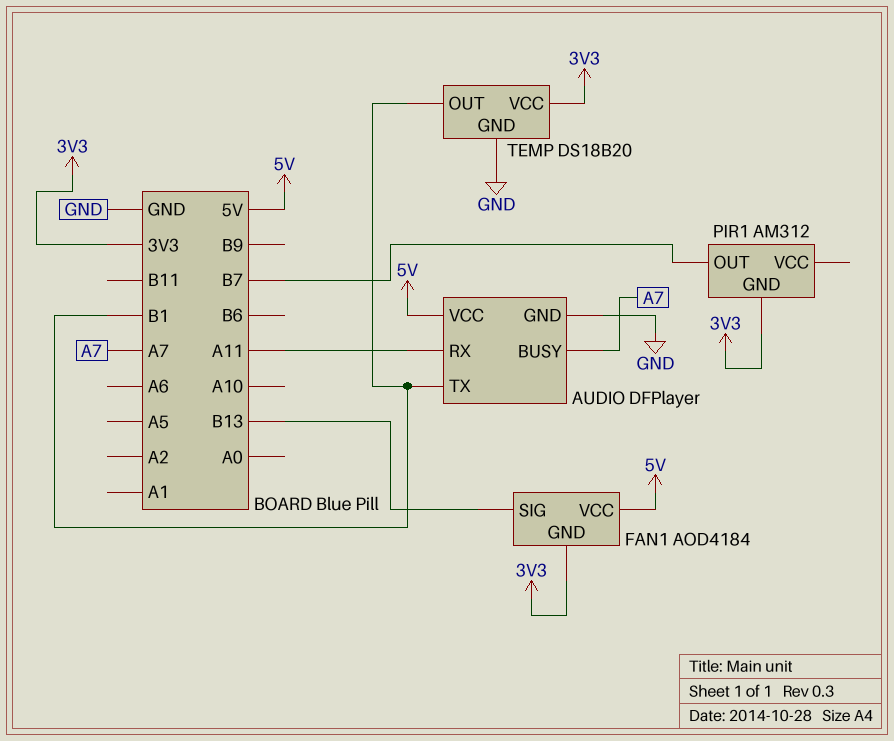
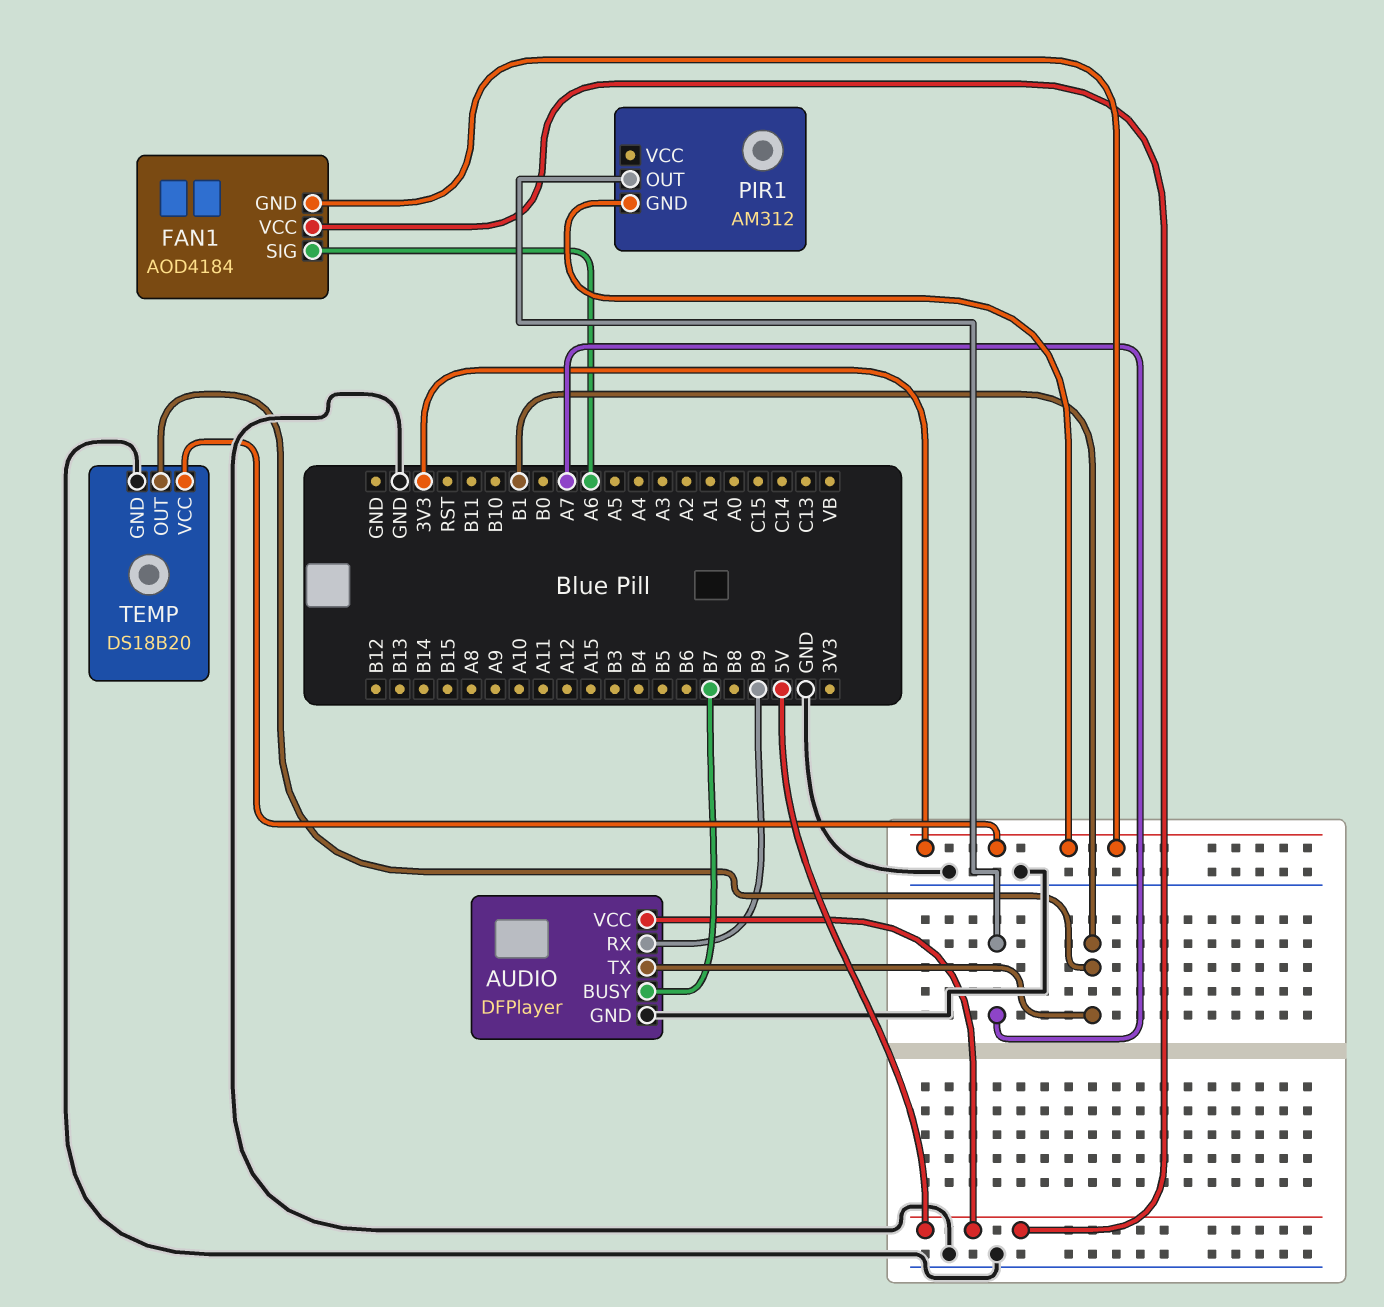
AUDIO pin BUSY: A7 -> B7
AUDIO pin RX: A11 -> B9
FAN1 pin SIG: B13 -> A6
PIR1 pin OUT: B7 -> A7

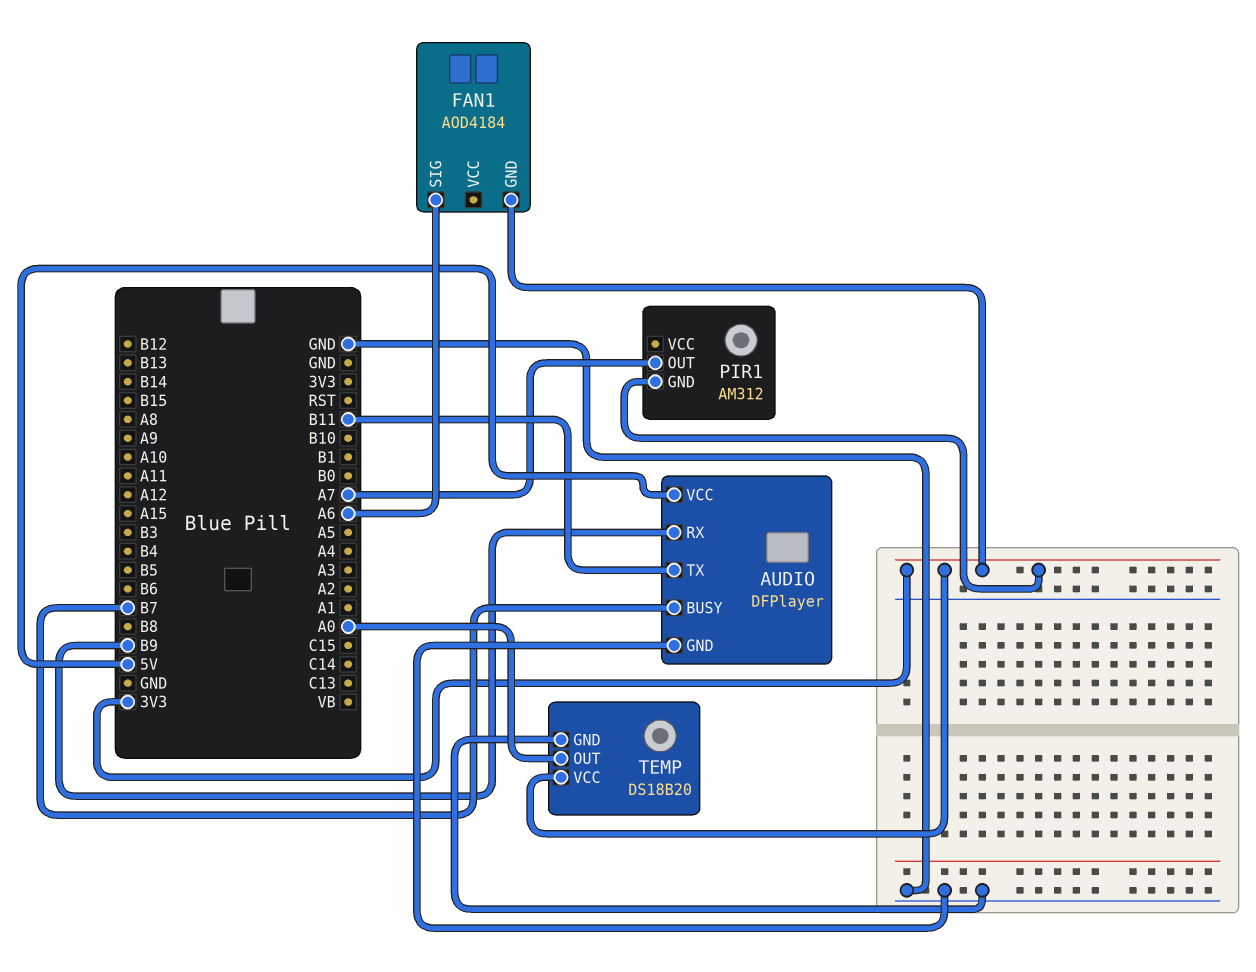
AUDIO pin TX: B1 -> B11
FAN1 pin VCC: 5V -> none
TEMP pin OUT: B1 -> A0

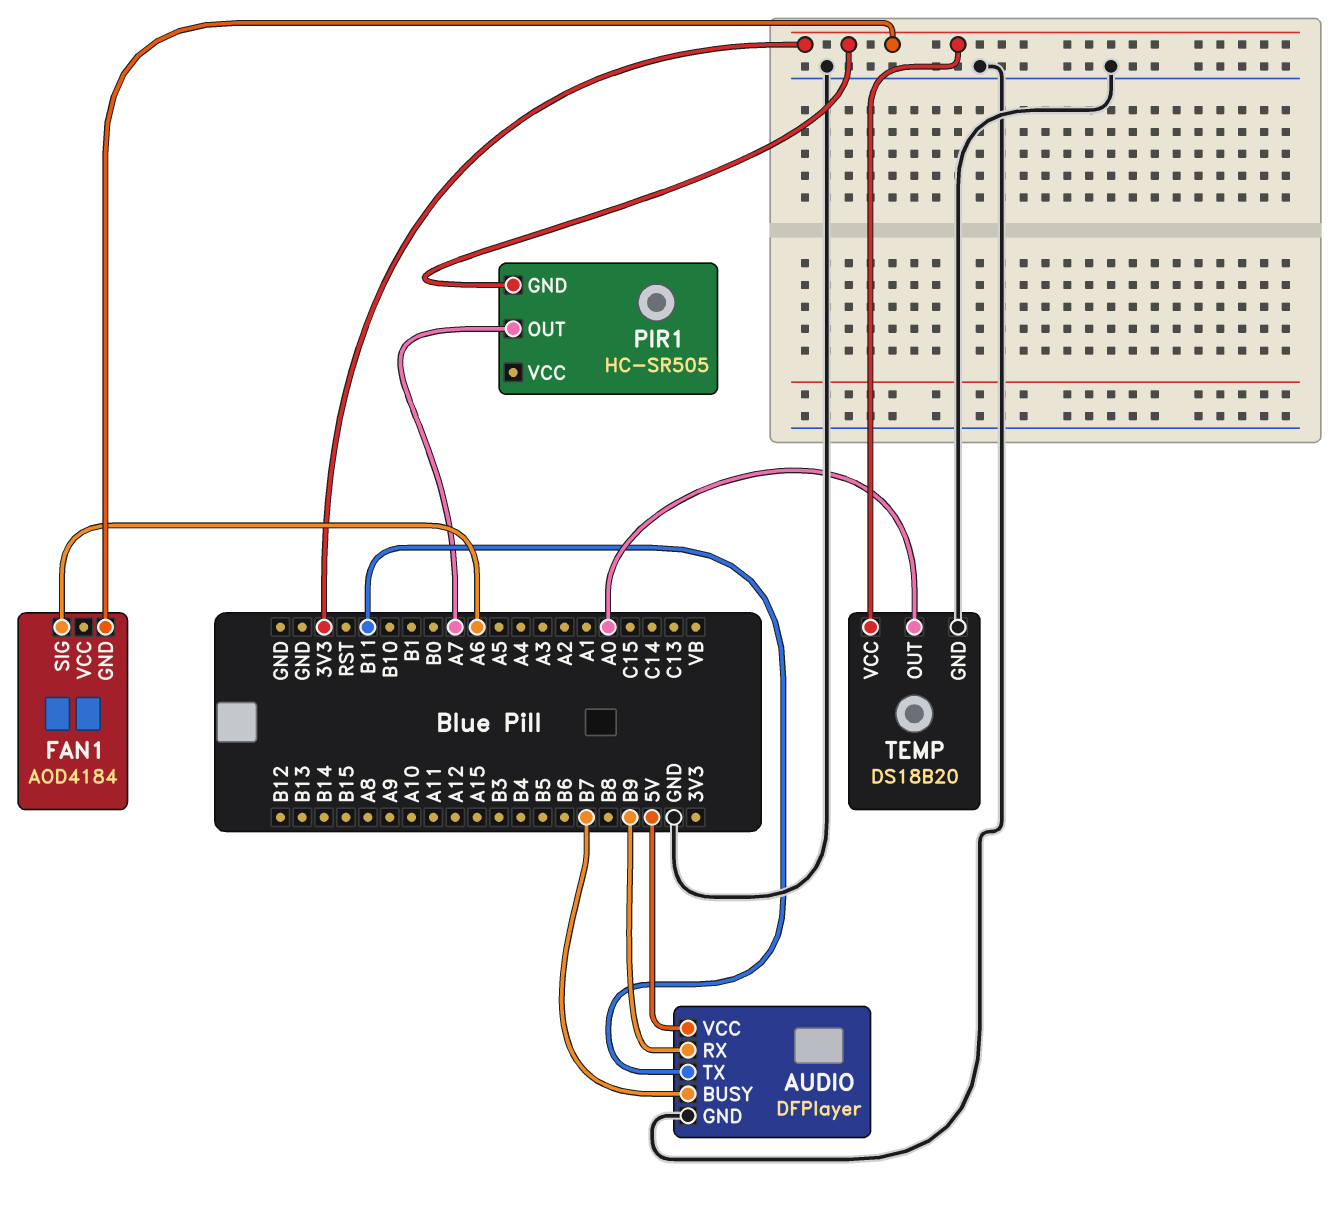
PIR1: AM312 -> HC-SR505

